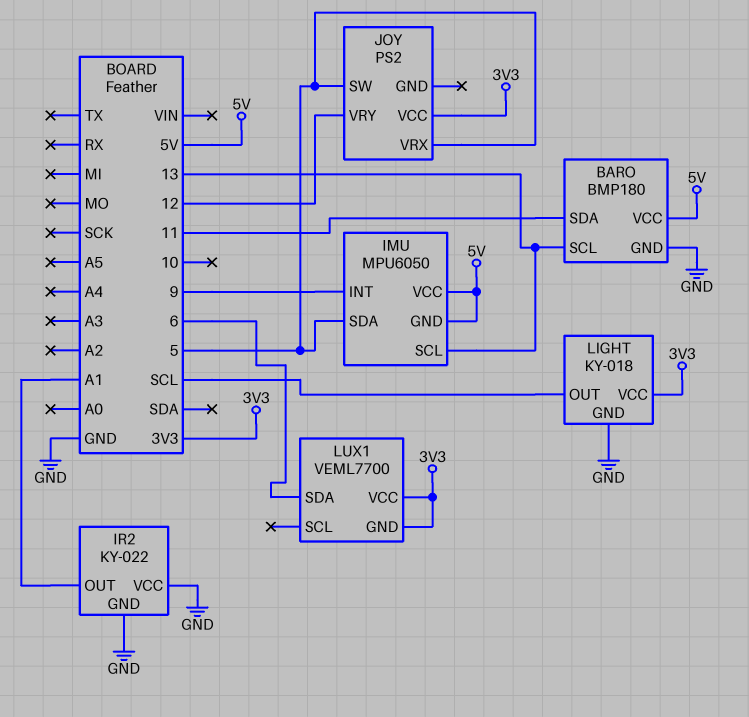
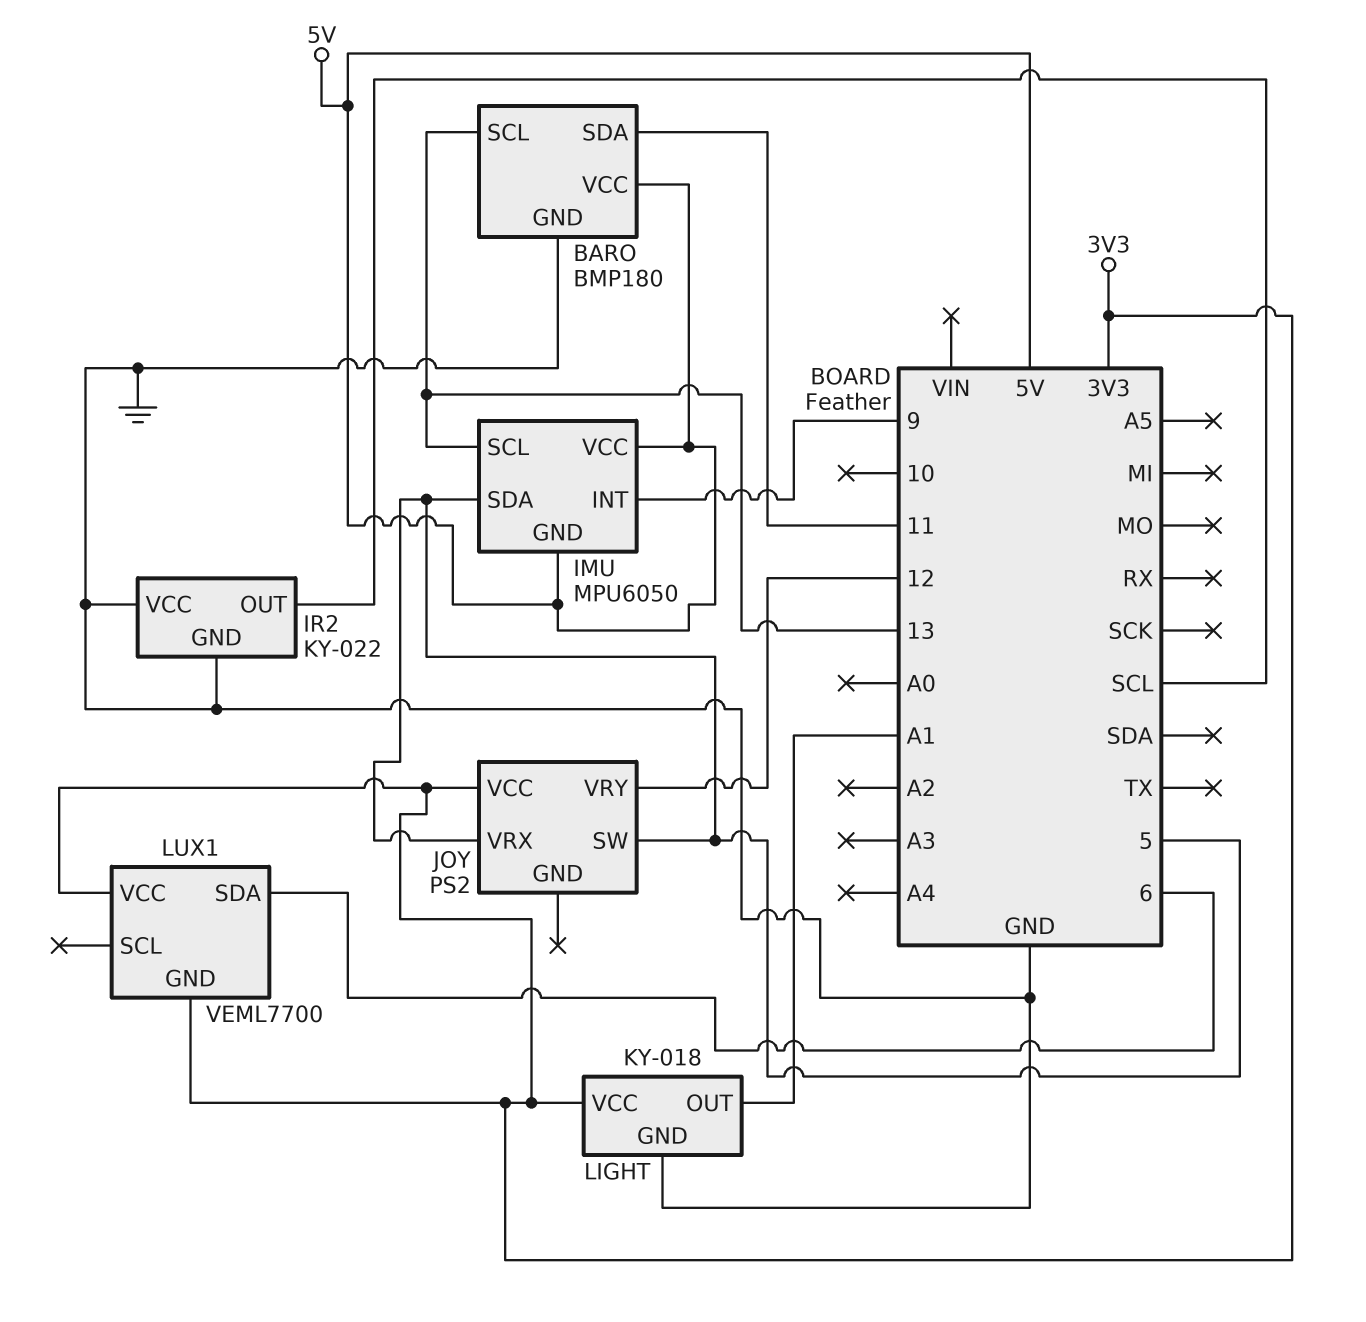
IR2 pin OUT: A1 -> SCL
LIGHT pin OUT: SCL -> A1

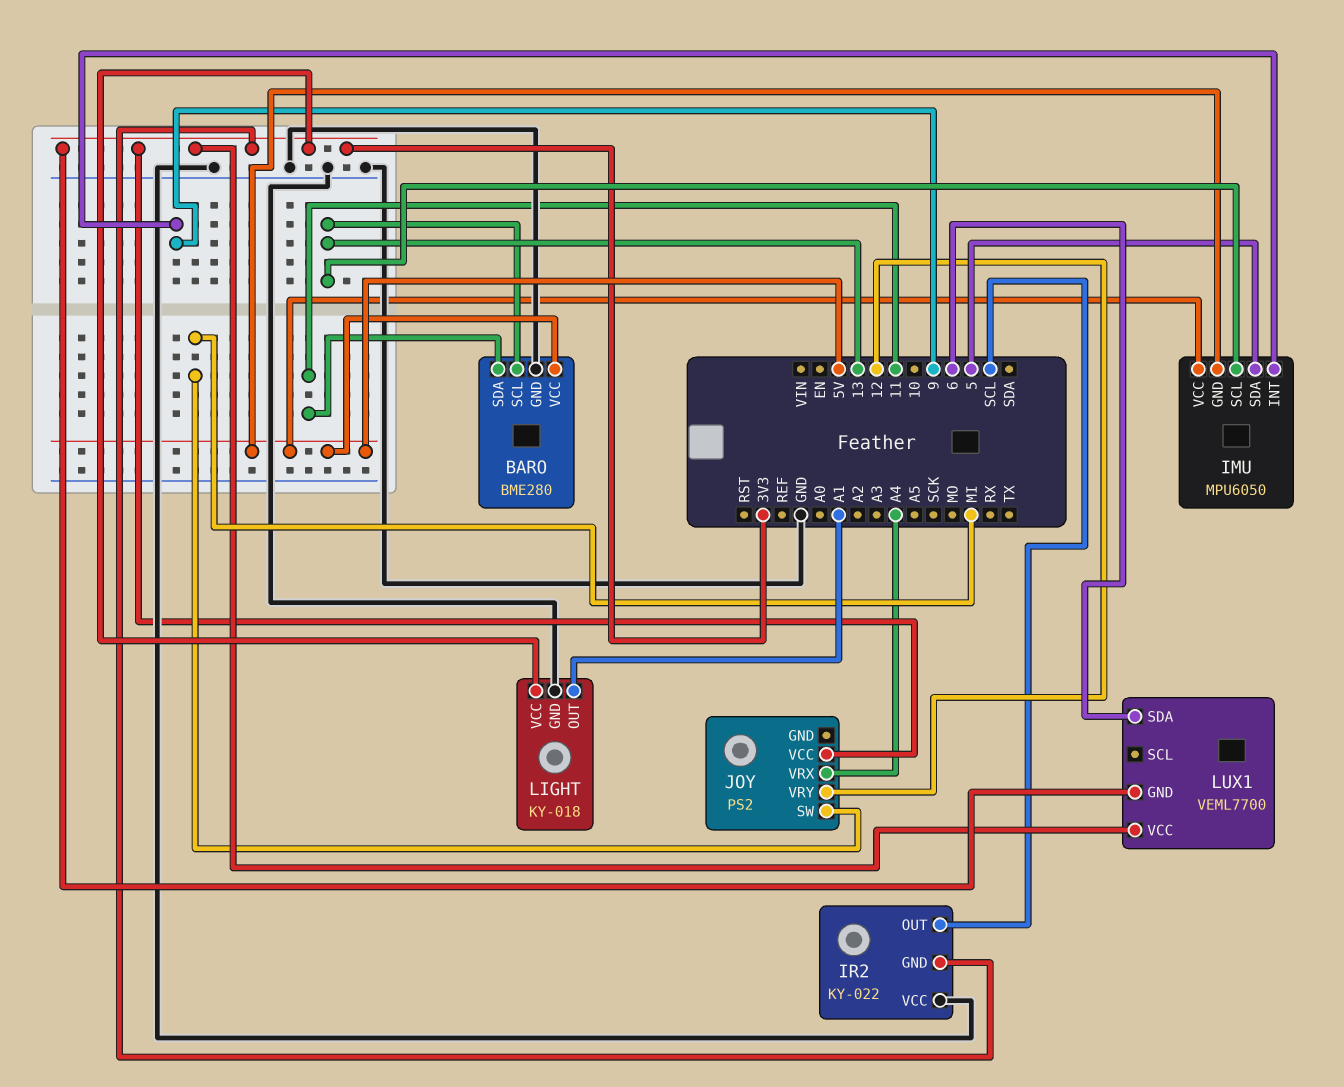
BARO: BMP180 -> BME280
IR2 pin GND: GND -> 3V3
JOY pin SW: 5 -> MI
JOY pin VRX: 5 -> A4

